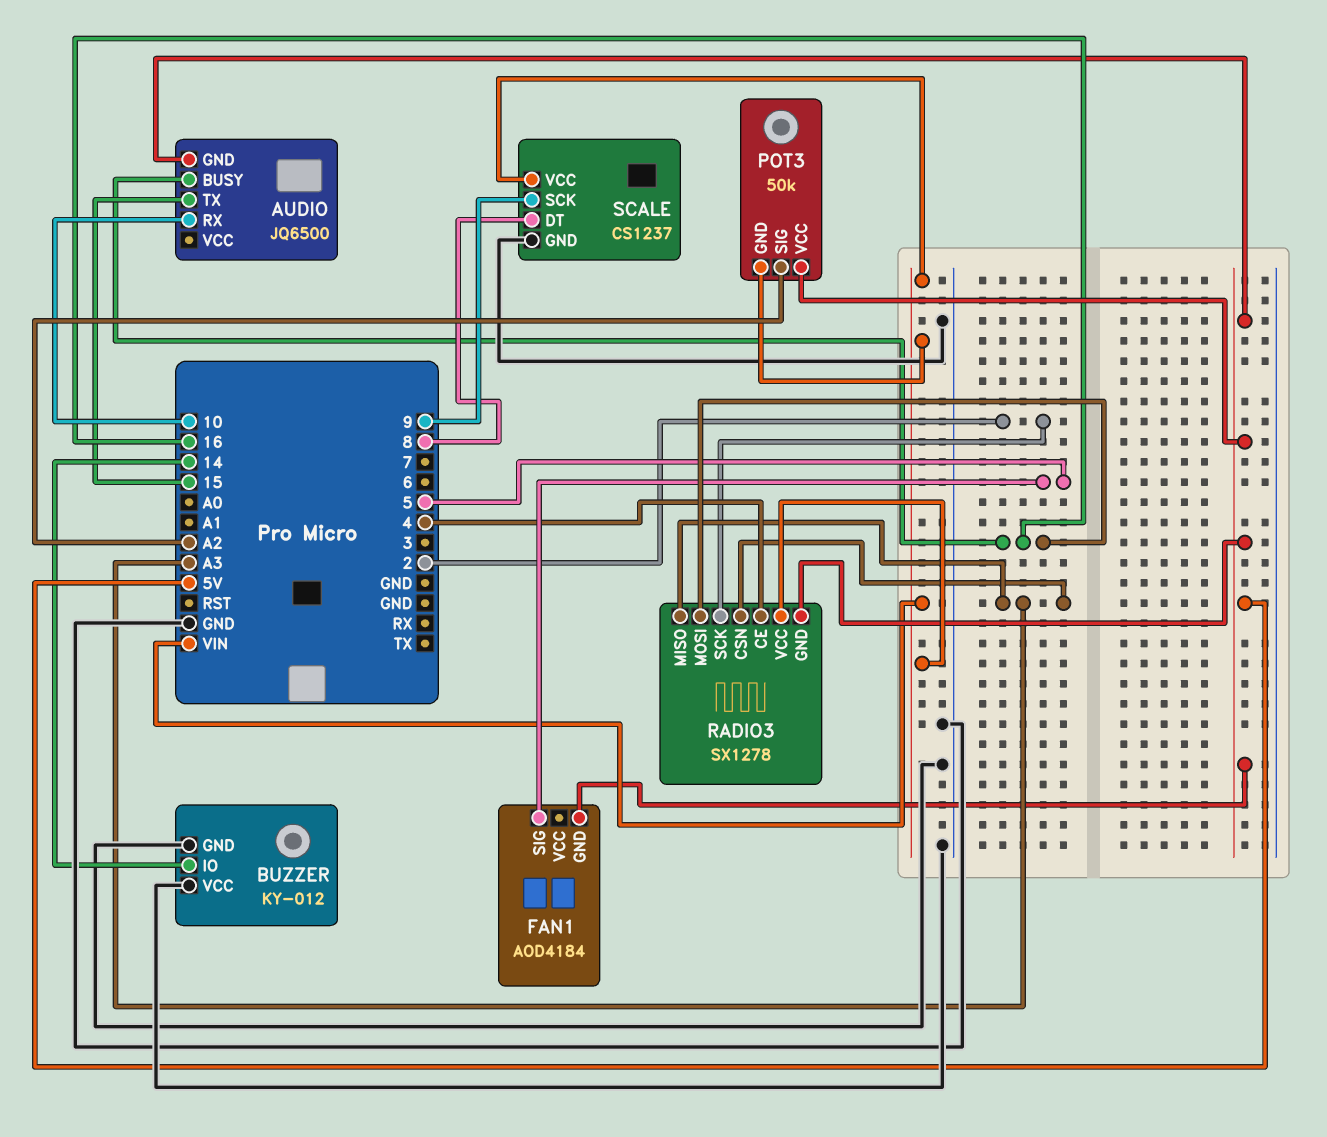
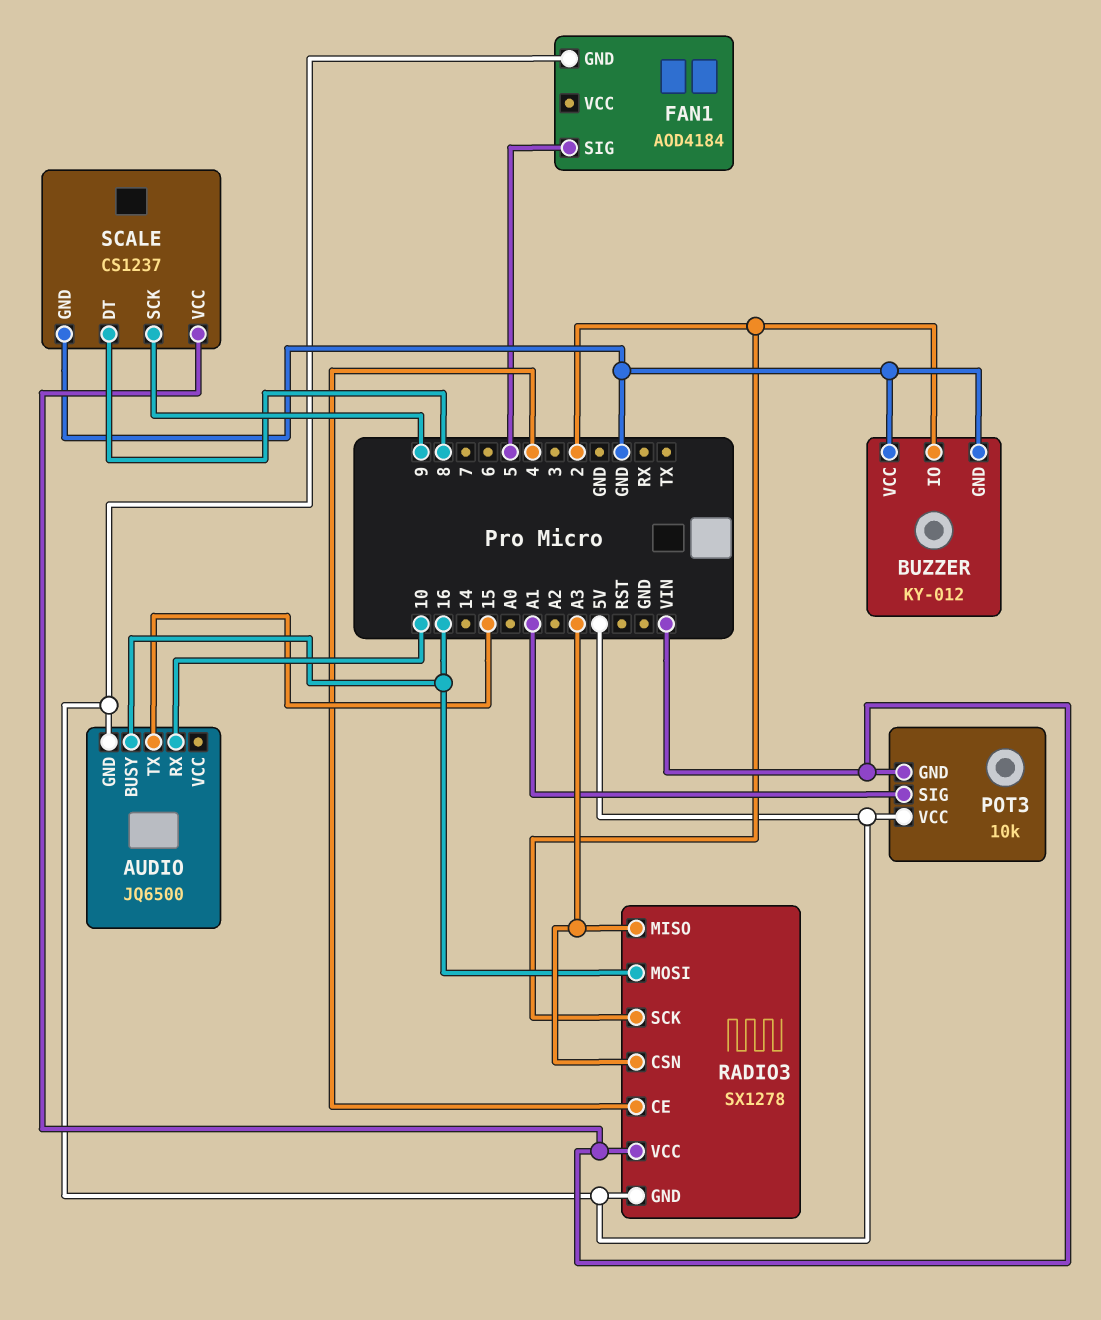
BUZZER pin IO: 14 -> 2
POT3: 50k -> 10k
POT3 pin SIG: A2 -> A1

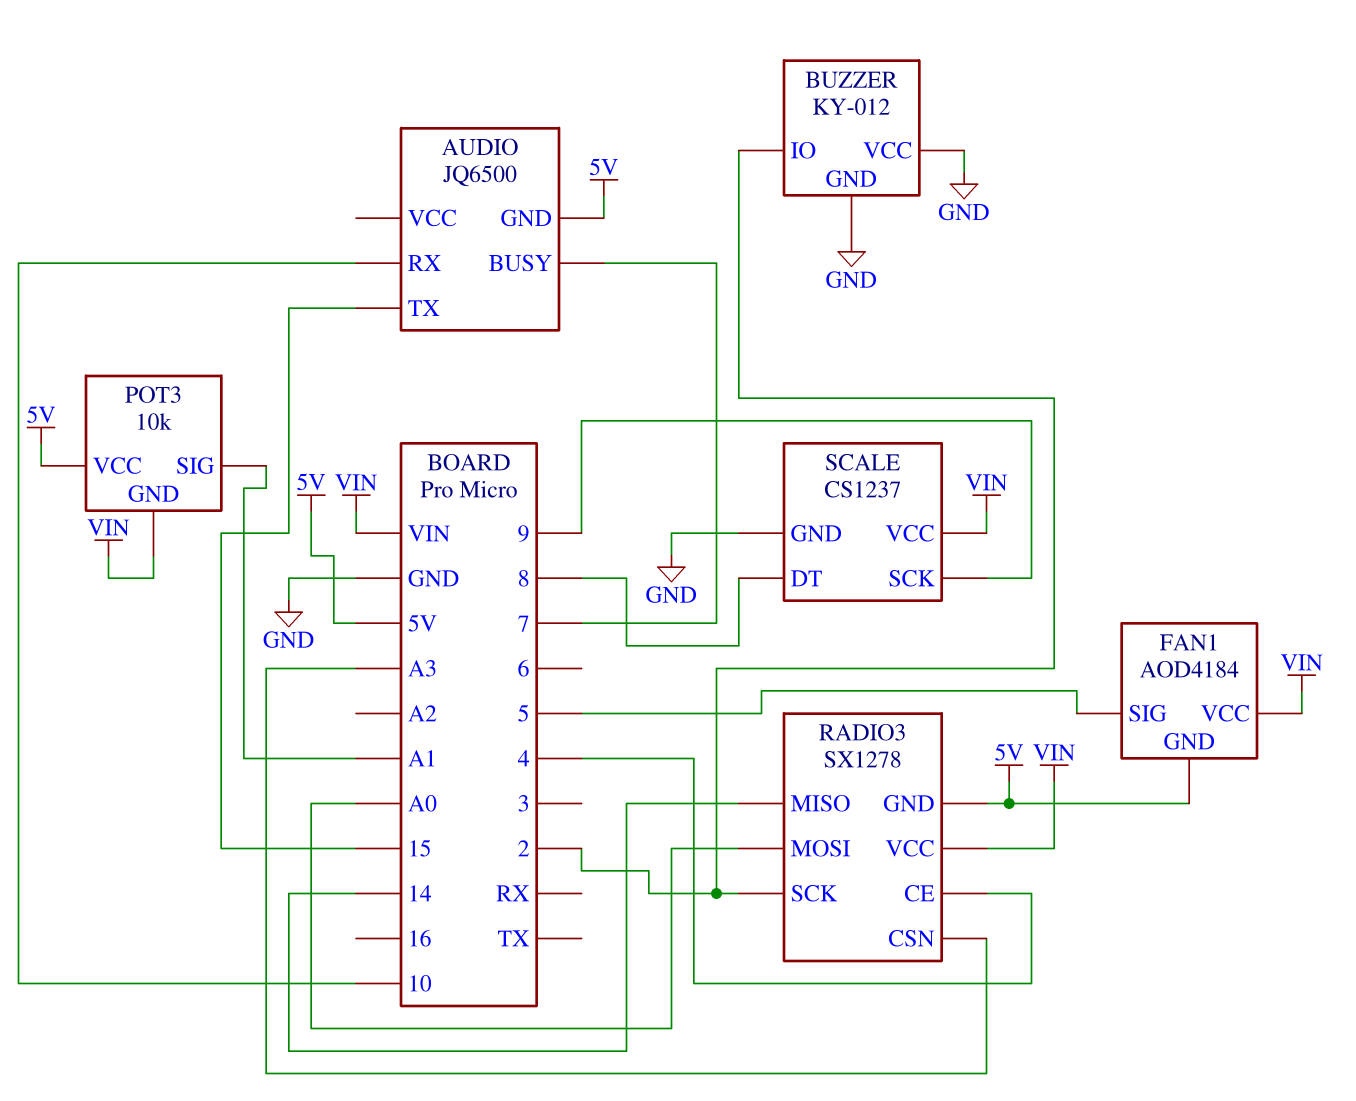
AUDIO pin BUSY: 16 -> 7
FAN1 pin VCC: none -> VIN
RADIO3 pin MISO: A3 -> 14
RADIO3 pin MOSI: 16 -> A0

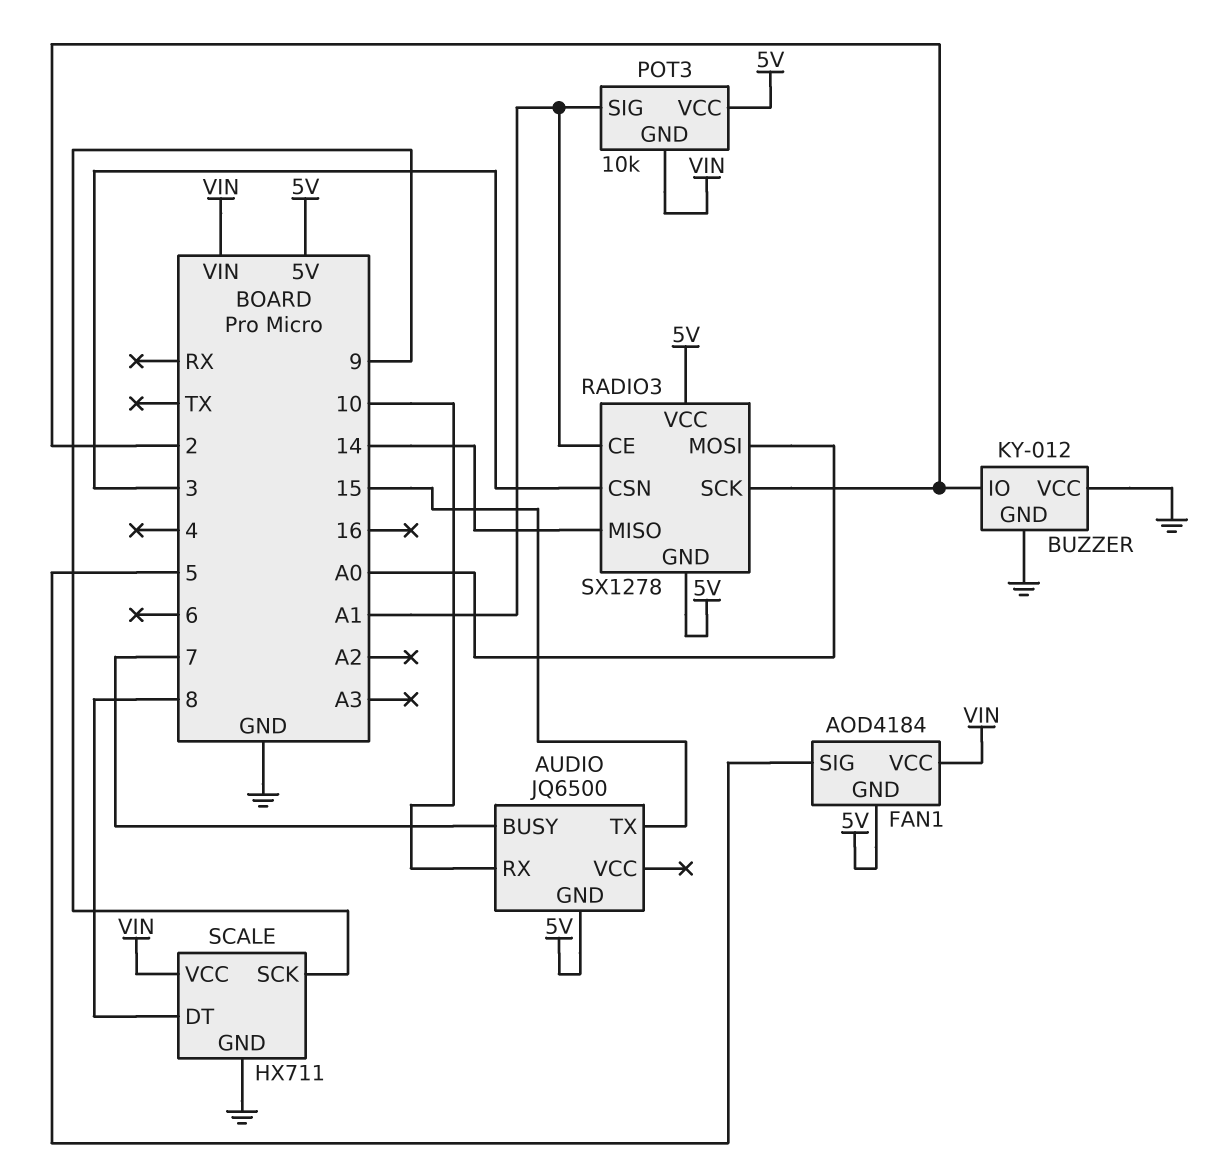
RADIO3 pin CE: 4 -> A1
RADIO3 pin CSN: A3 -> 3
RADIO3 pin VCC: VIN -> 5V
SCALE: CS1237 -> HX711

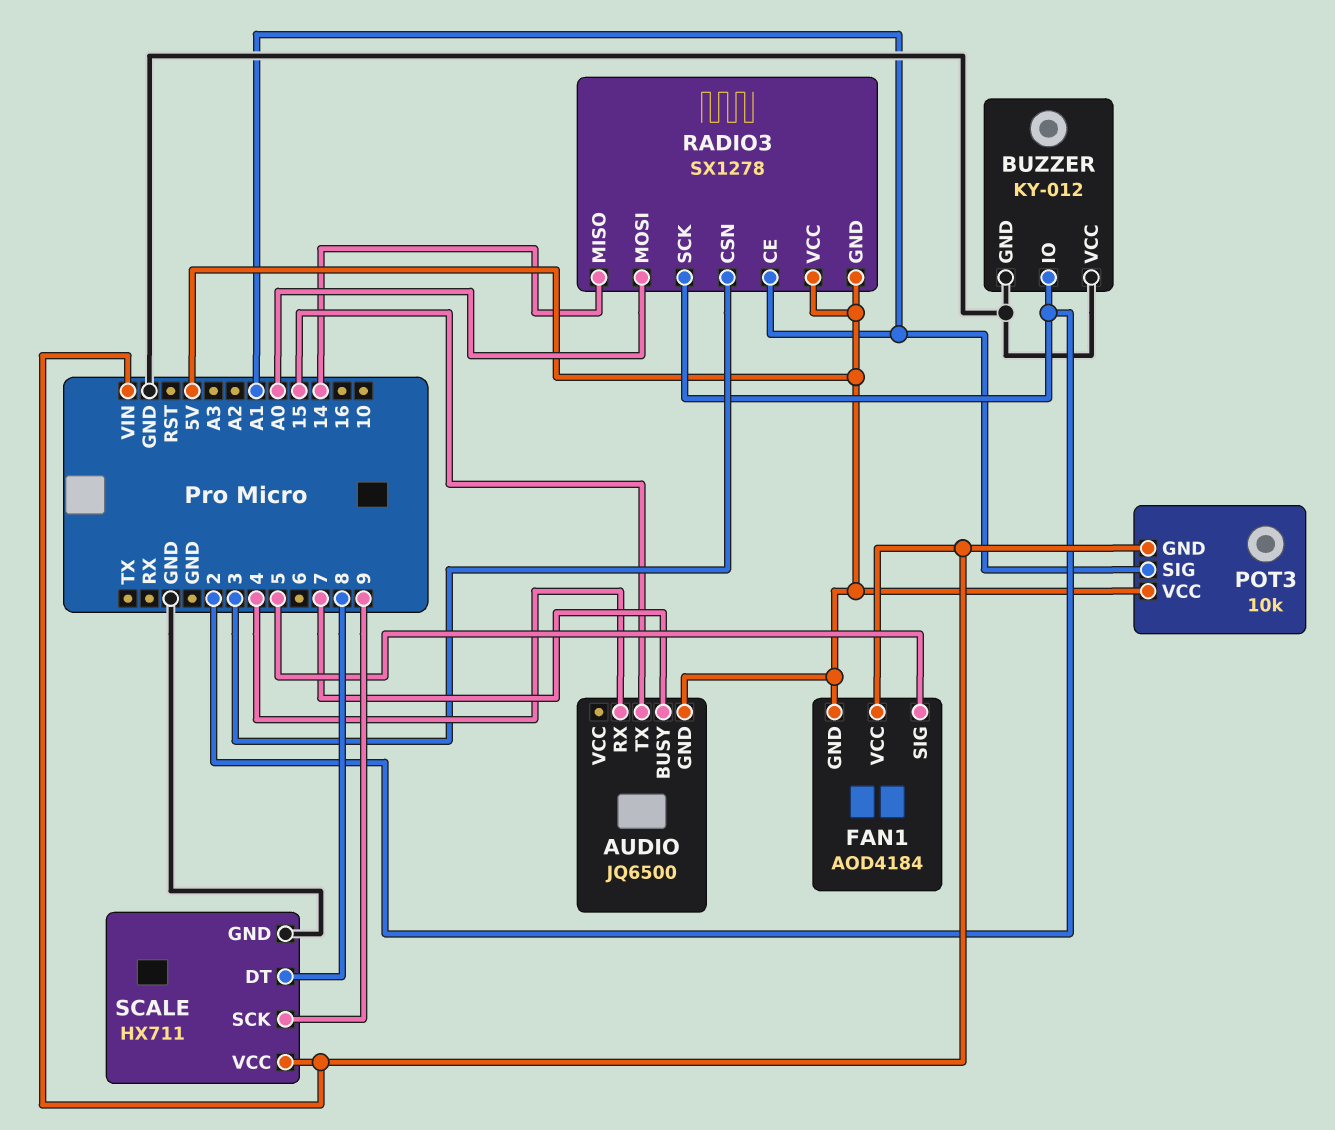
AUDIO pin RX: 10 -> 4

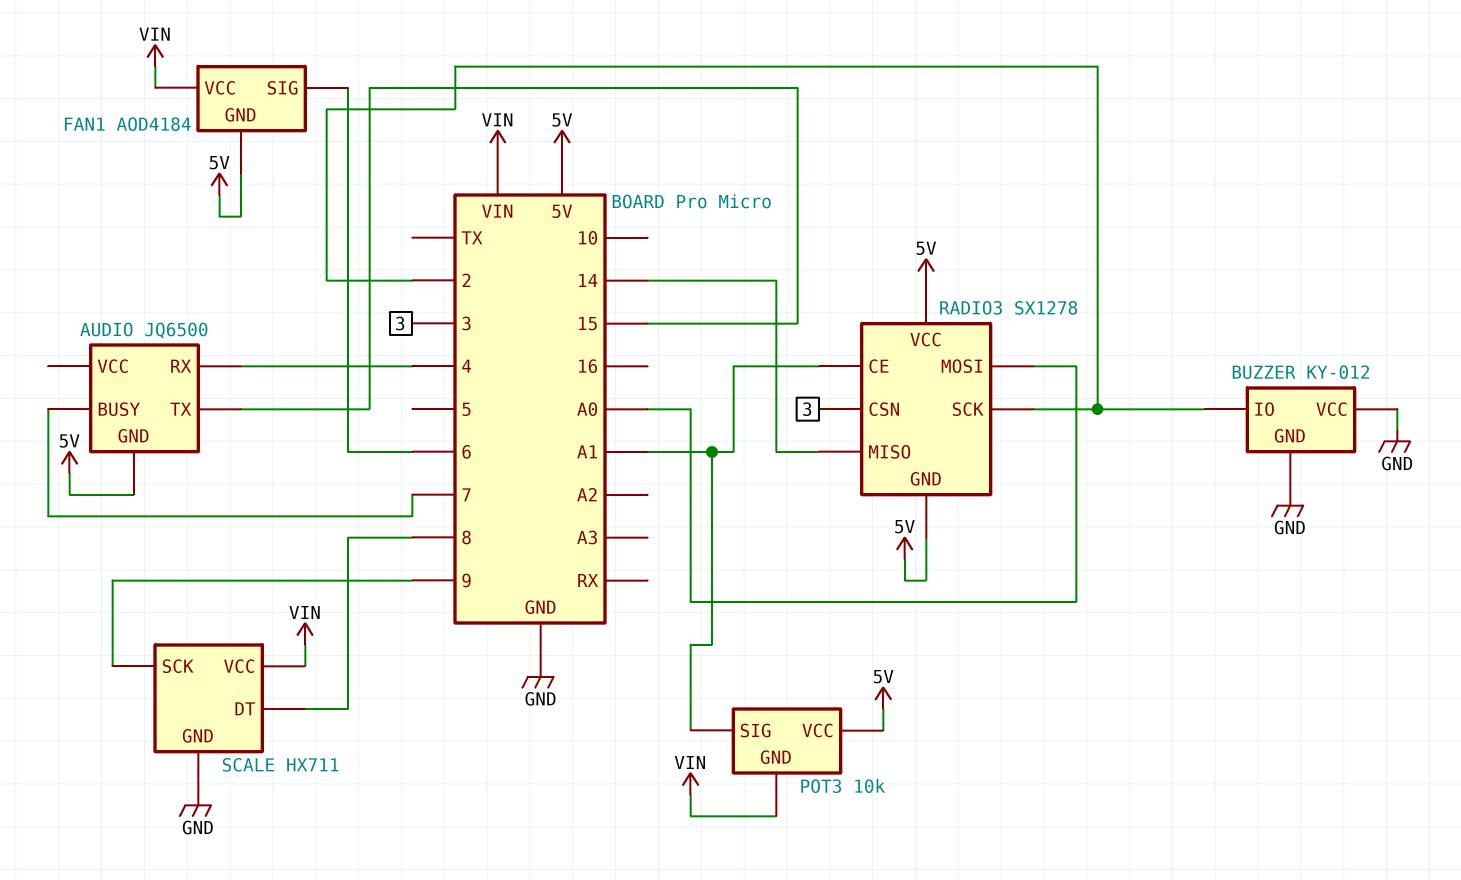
FAN1 pin SIG: 5 -> 6

